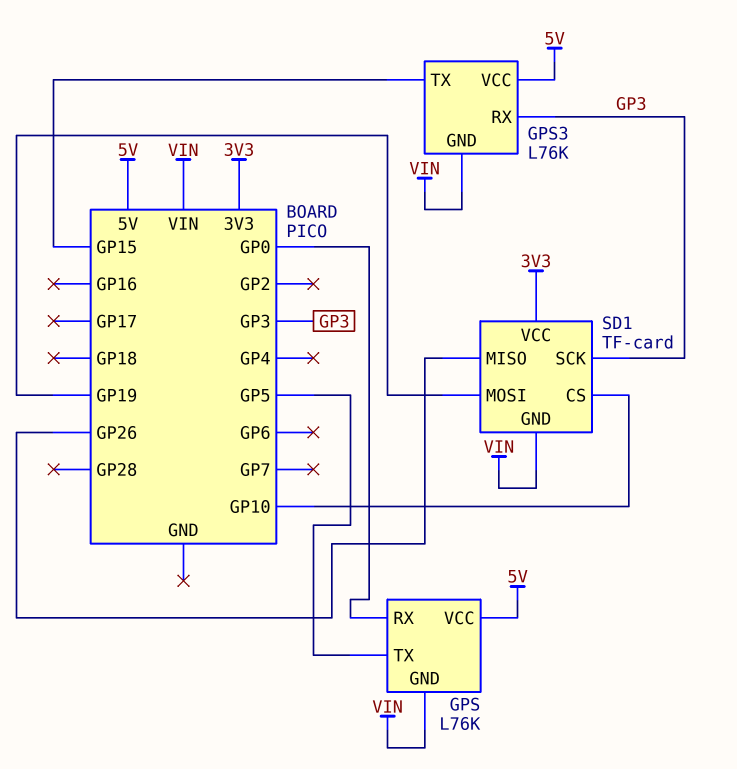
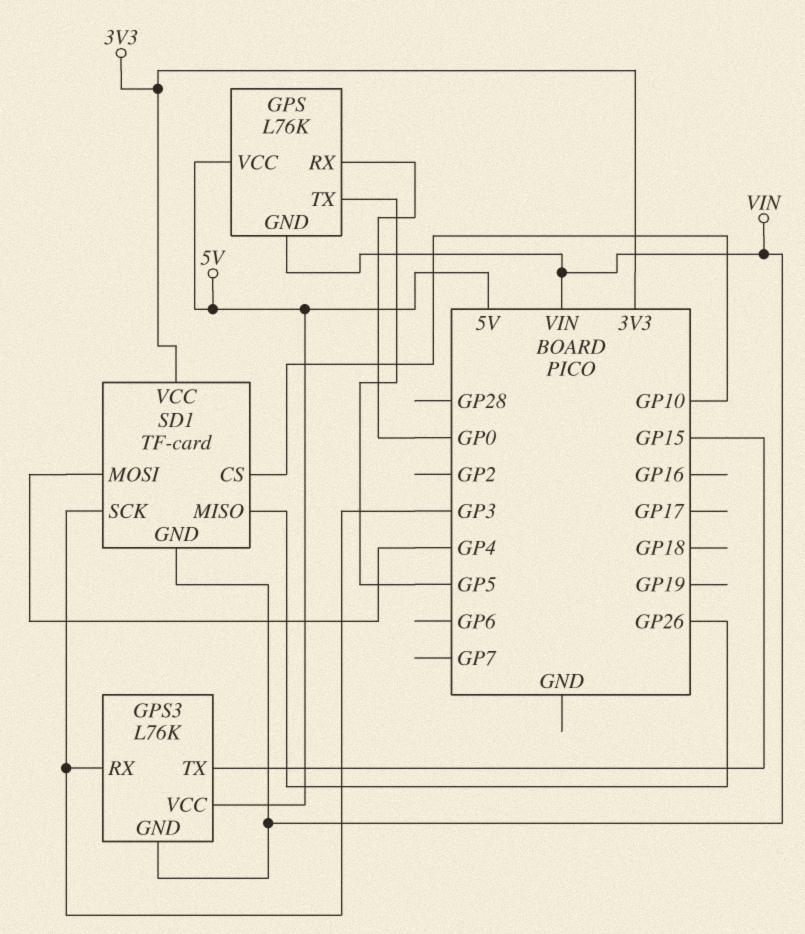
SD1 pin MOSI: GP19 -> GP4

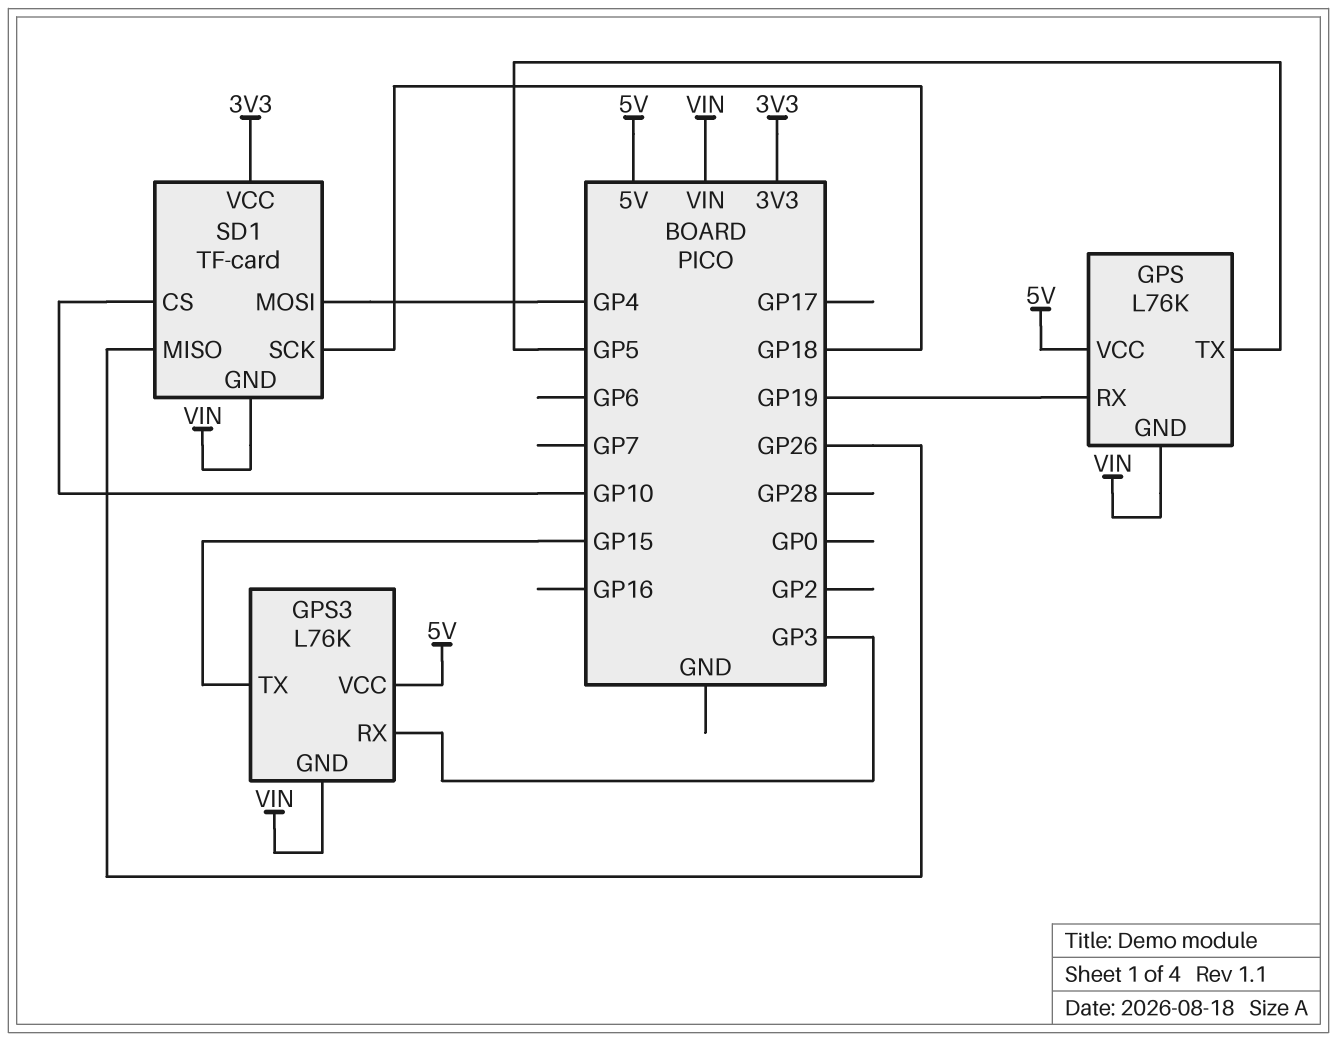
GPS pin RX: GP0 -> GP19
SD1 pin SCK: GP3 -> GP18

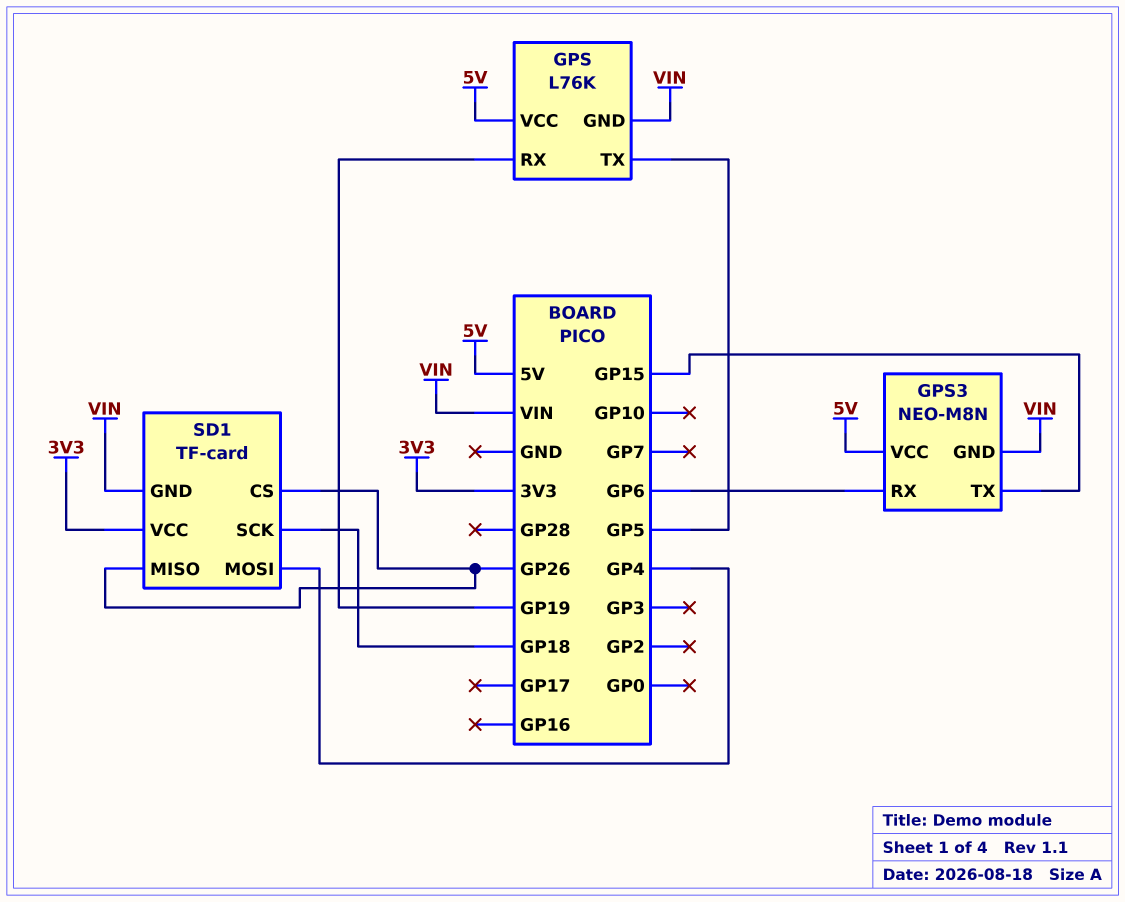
GPS3: L76K -> NEO-M8N
GPS3 pin RX: GP3 -> GP6
SD1 pin CS: GP10 -> GP26

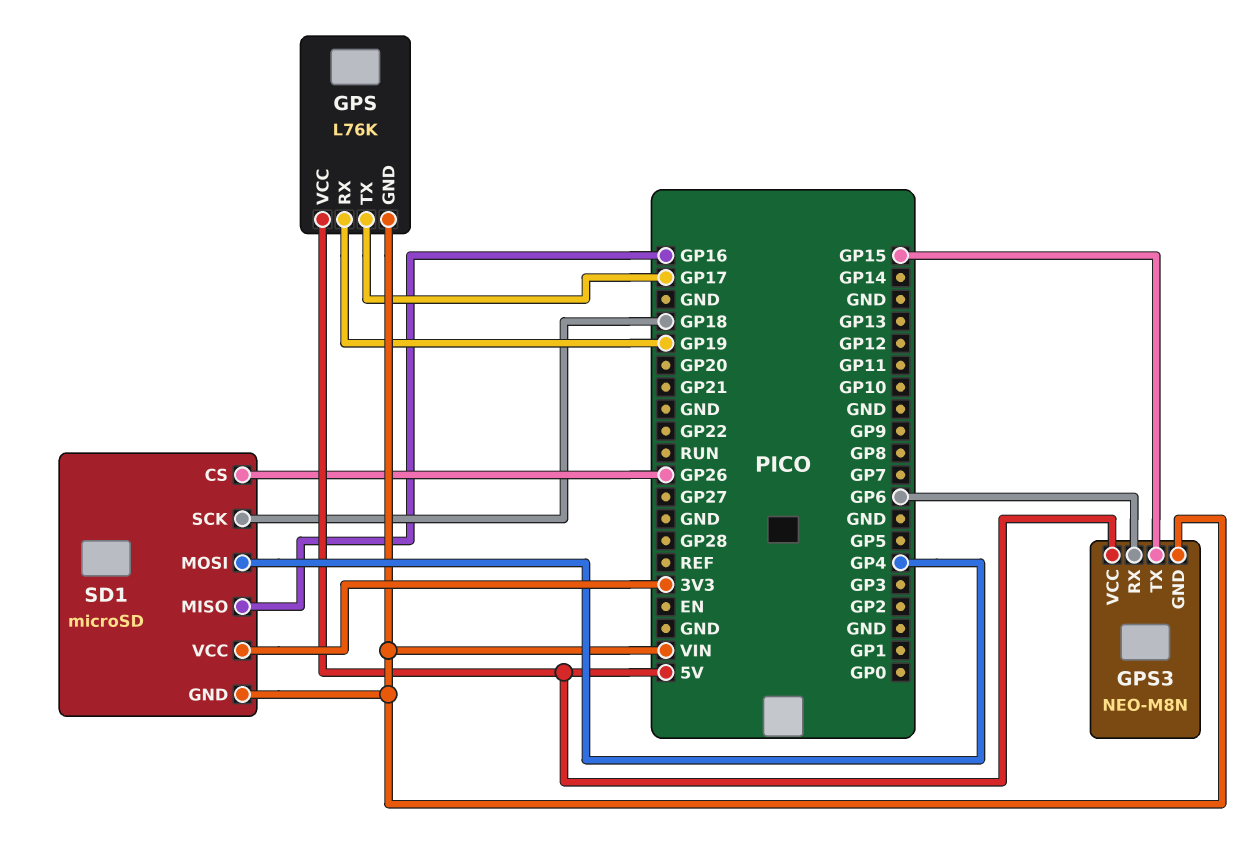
GPS pin TX: GP5 -> GP17
SD1: TF-card -> microSD
SD1 pin MISO: GP26 -> GP16

